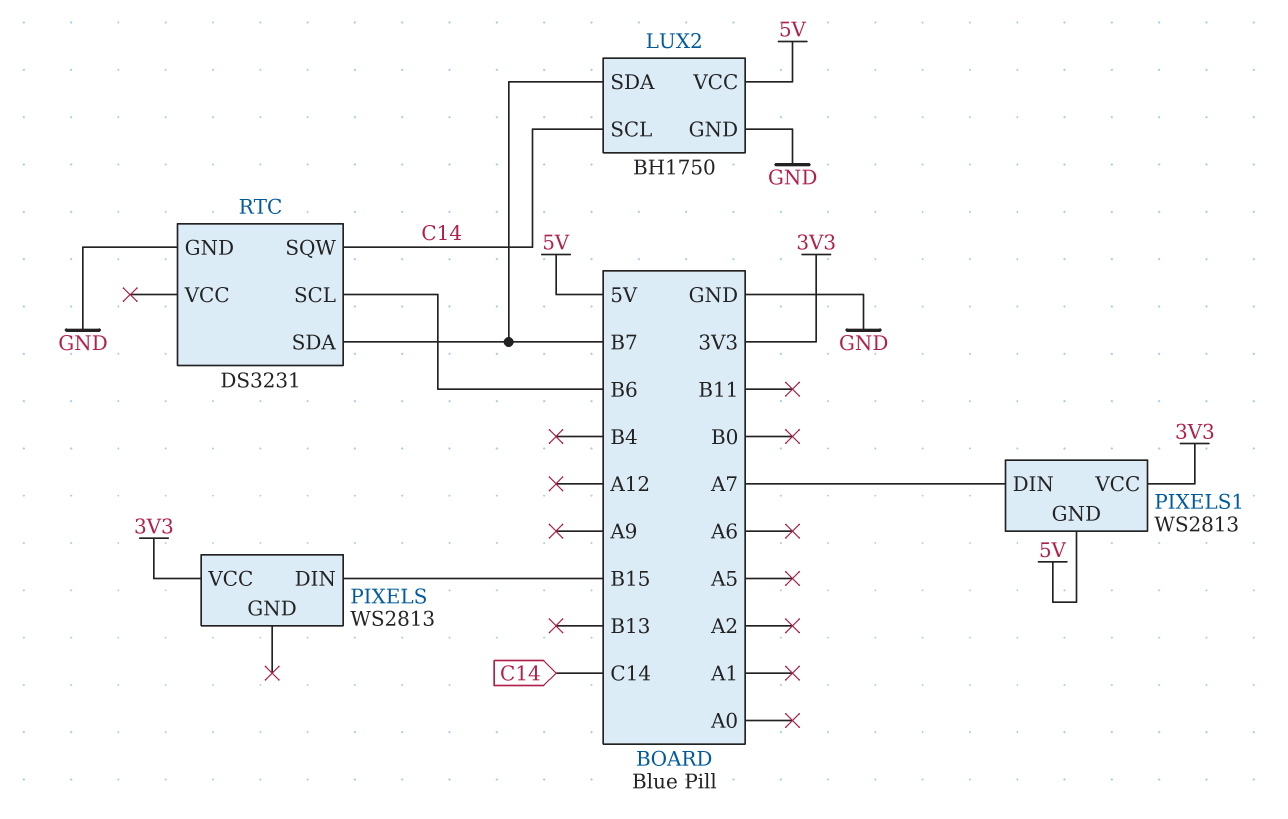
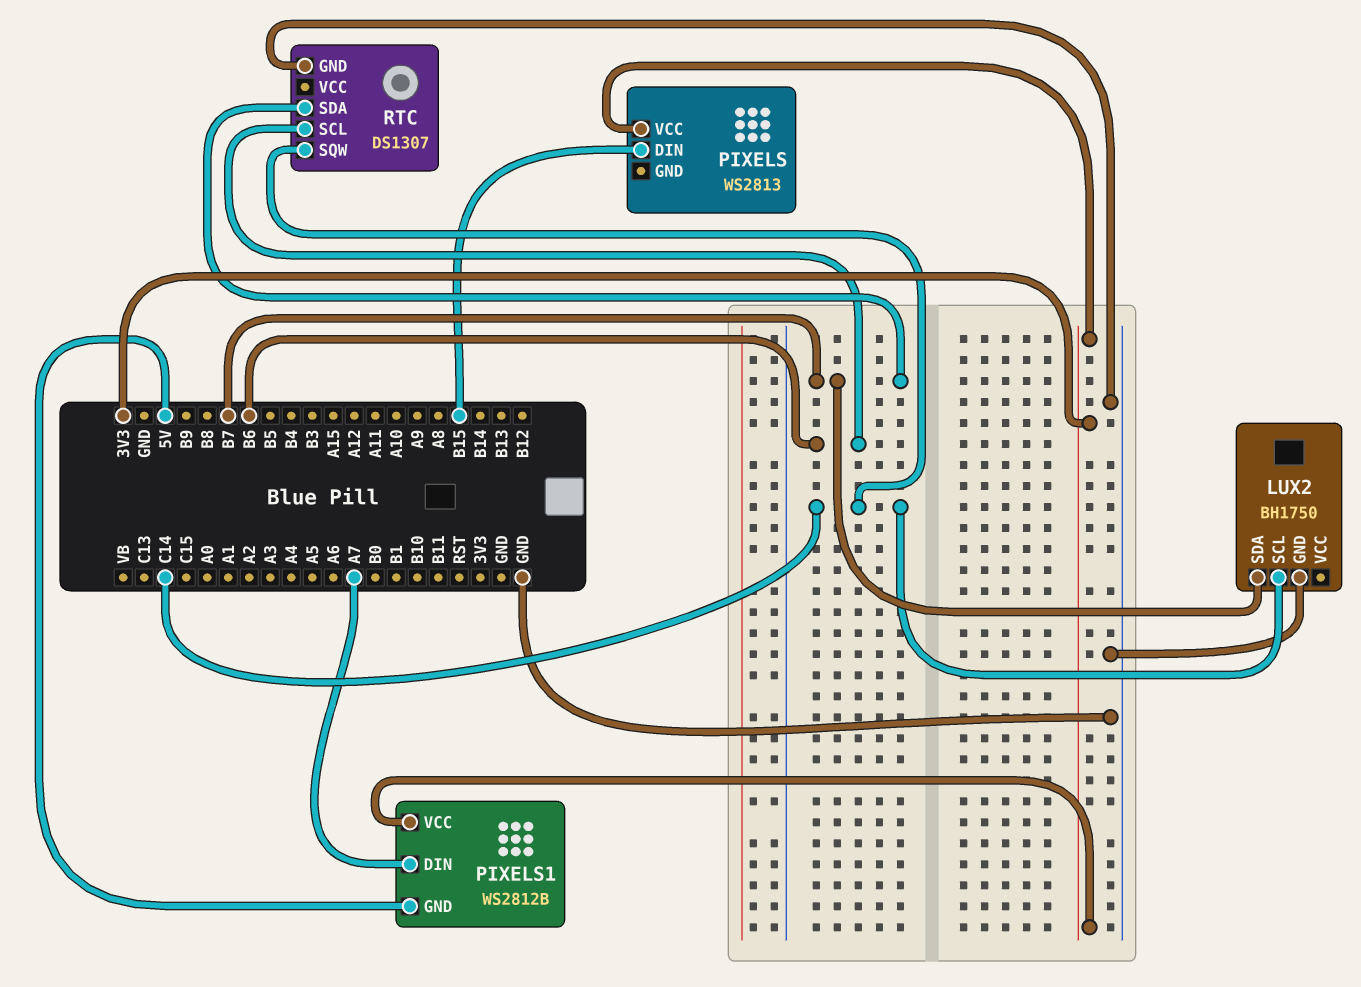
LUX2 pin VCC: 5V -> none
PIXELS1: WS2813 -> WS2812B
RTC: DS3231 -> DS1307

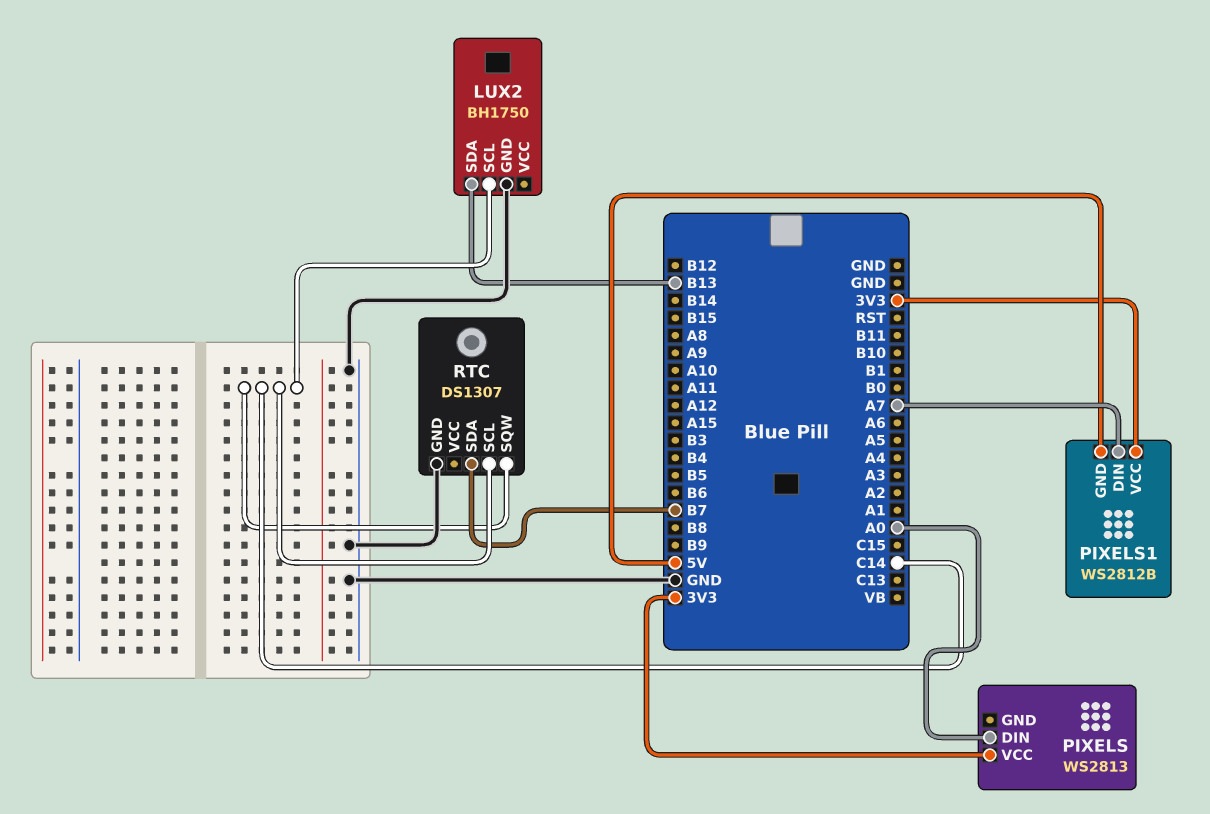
LUX2 pin SDA: B7 -> B13
PIXELS pin DIN: B15 -> A0
RTC pin SCL: B6 -> C14

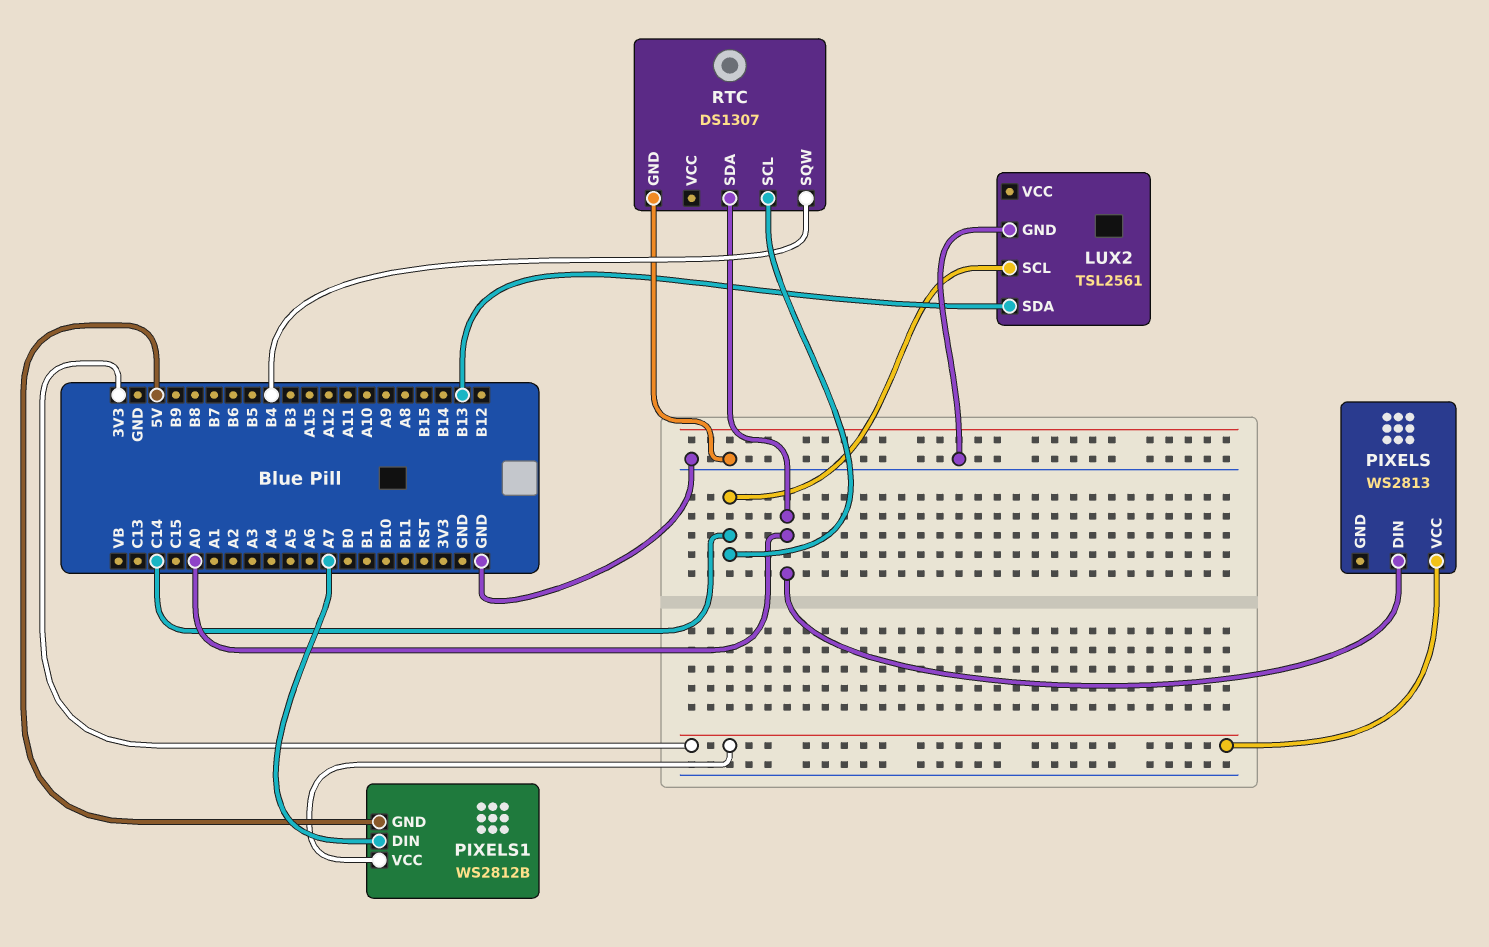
LUX2: BH1750 -> TSL2561
RTC pin SDA: B7 -> A0
RTC pin SQW: C14 -> B4

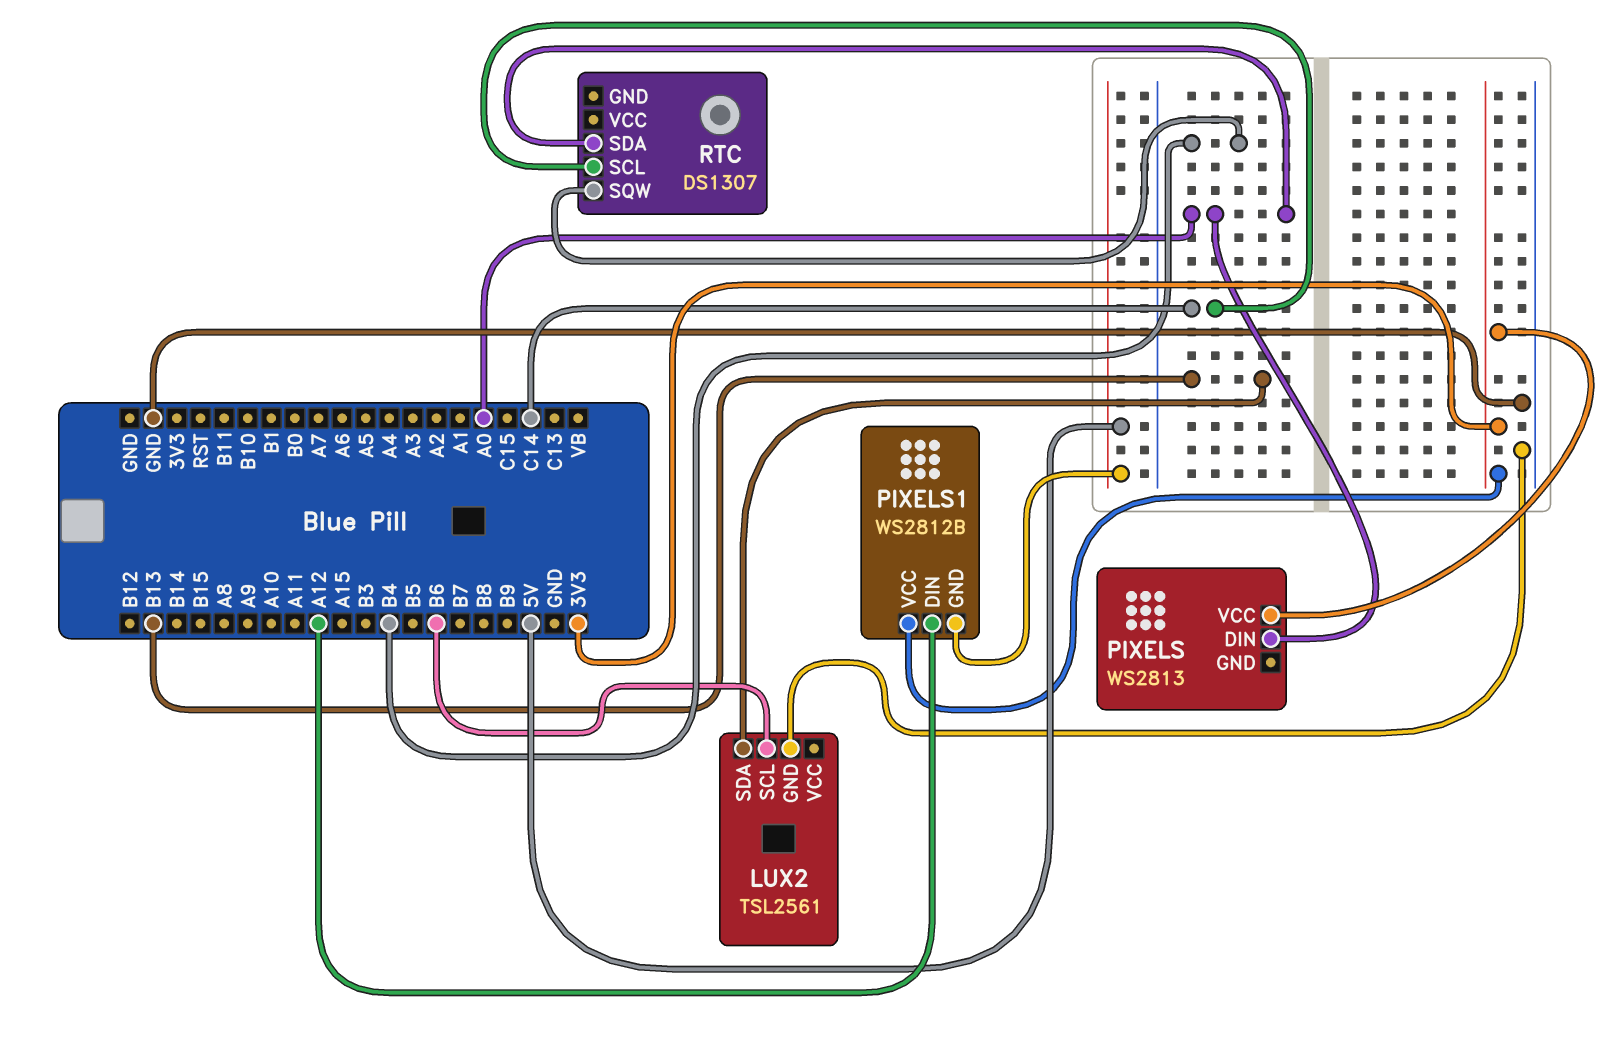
LUX2 pin SCL: C14 -> B6
PIXELS1 pin DIN: A7 -> A12
RTC pin GND: GND -> none

